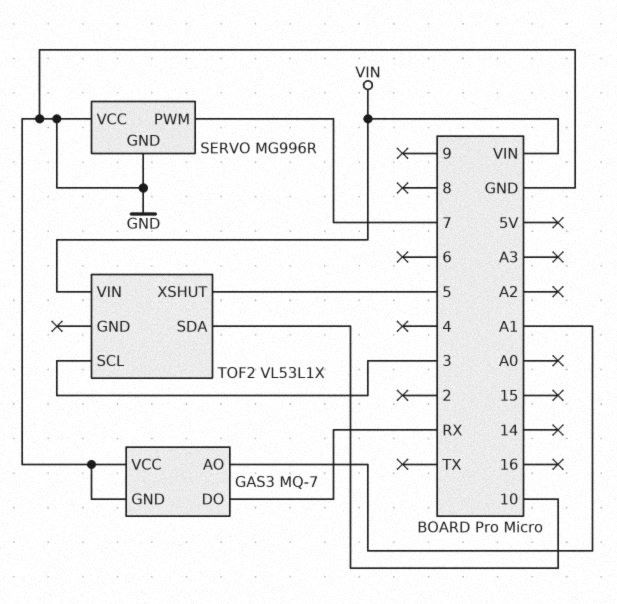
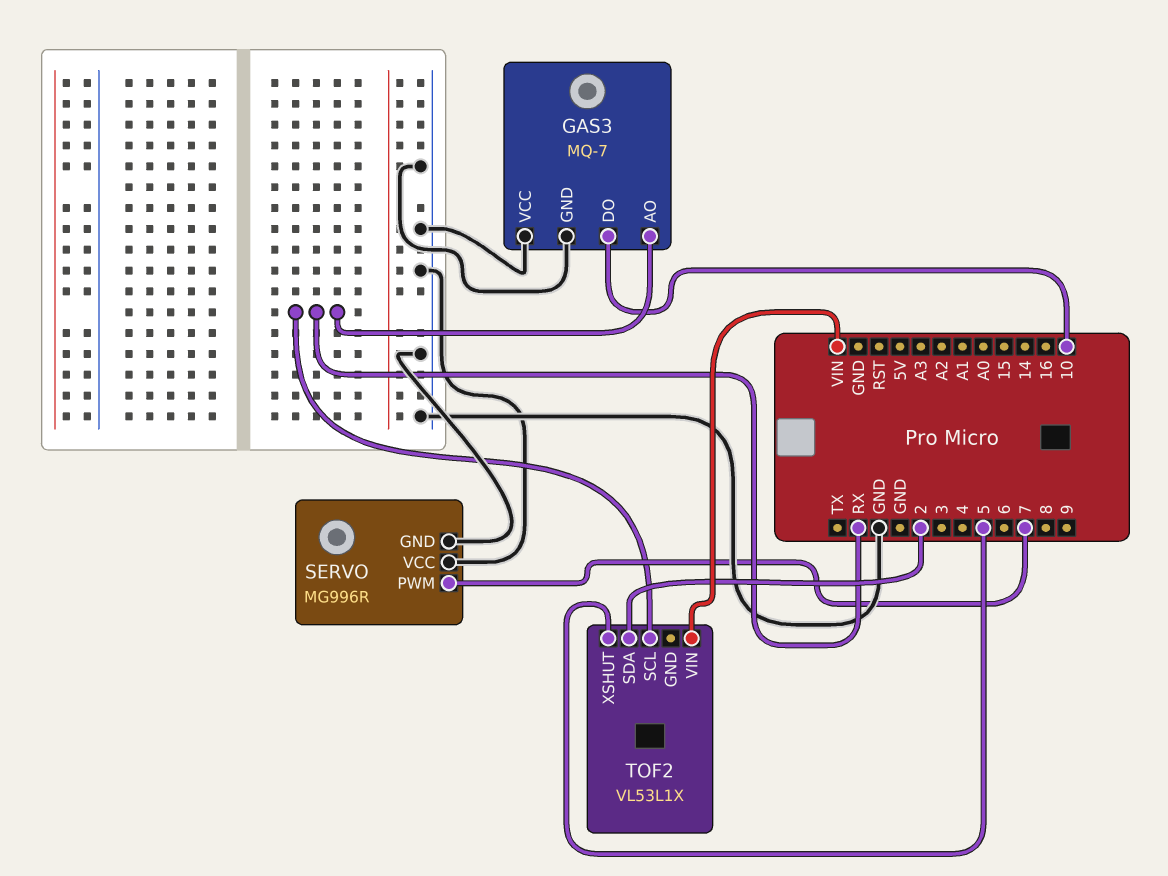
GAS3 pin AO: A1 -> RX
GAS3 pin DO: RX -> 10
TOF2 pin SCL: 3 -> RX
TOF2 pin SDA: 10 -> 2

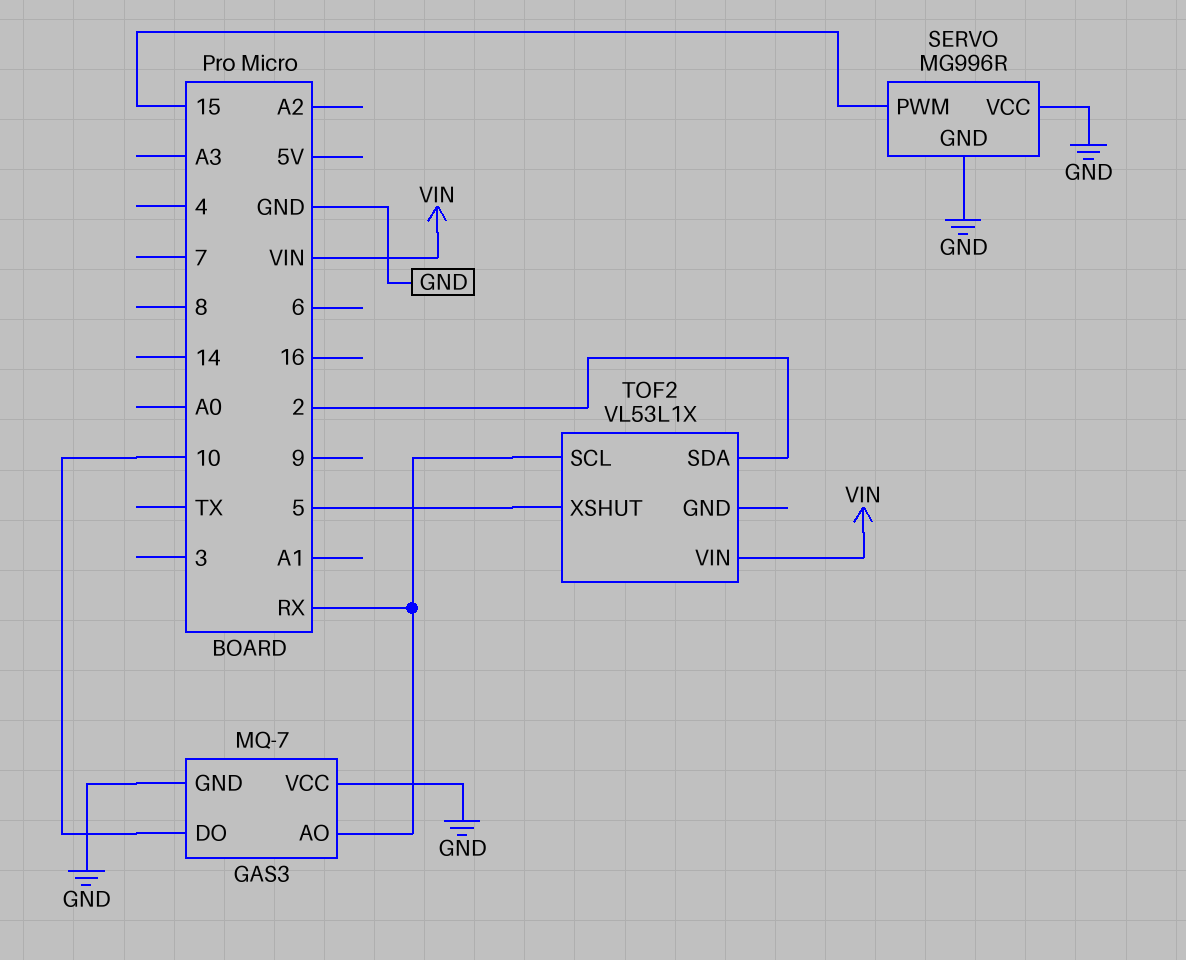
SERVO pin PWM: 7 -> 15

